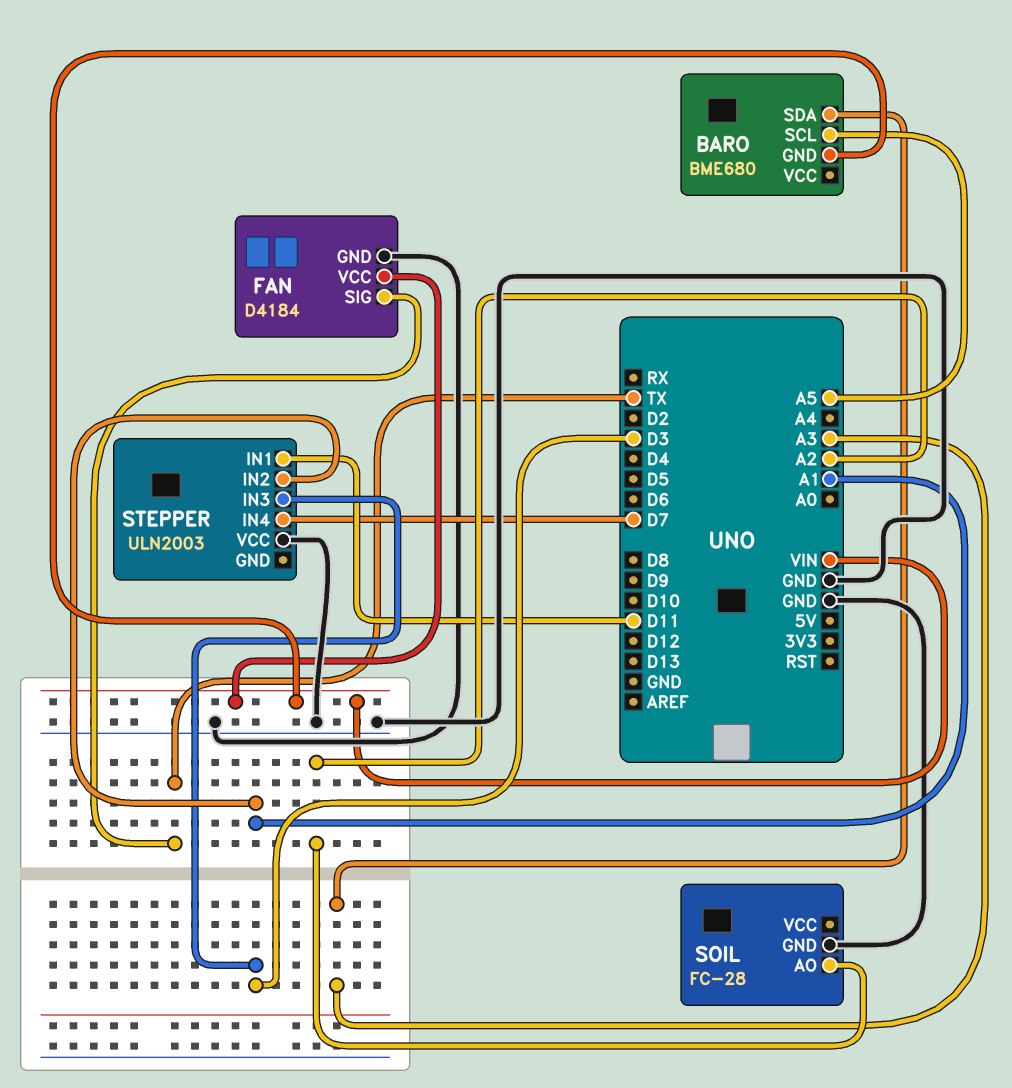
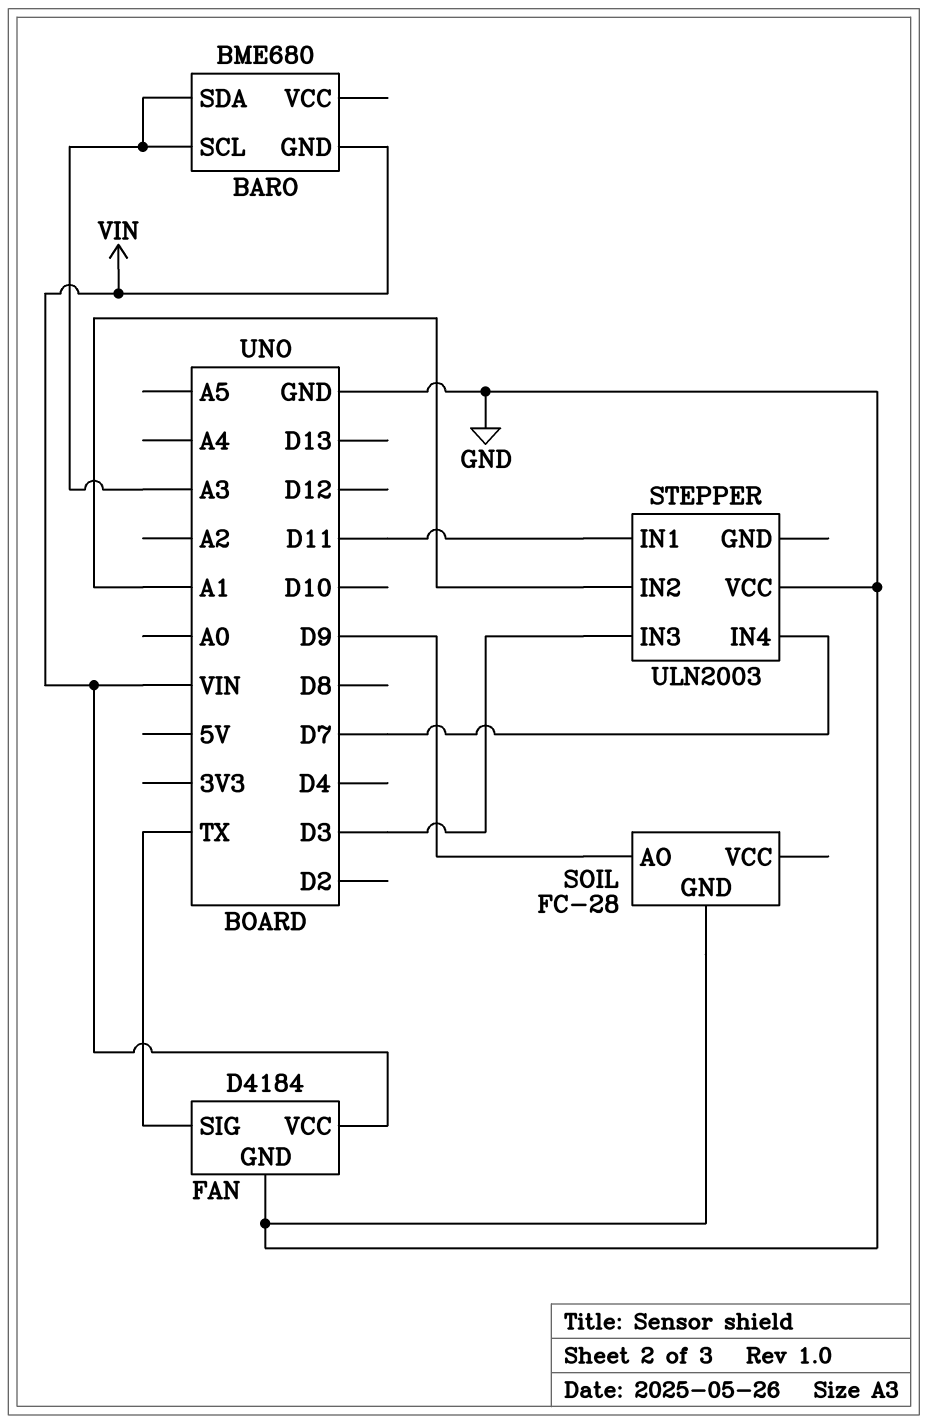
BARO pin SCL: A5 -> A3
SOIL pin AO: A2 -> D9

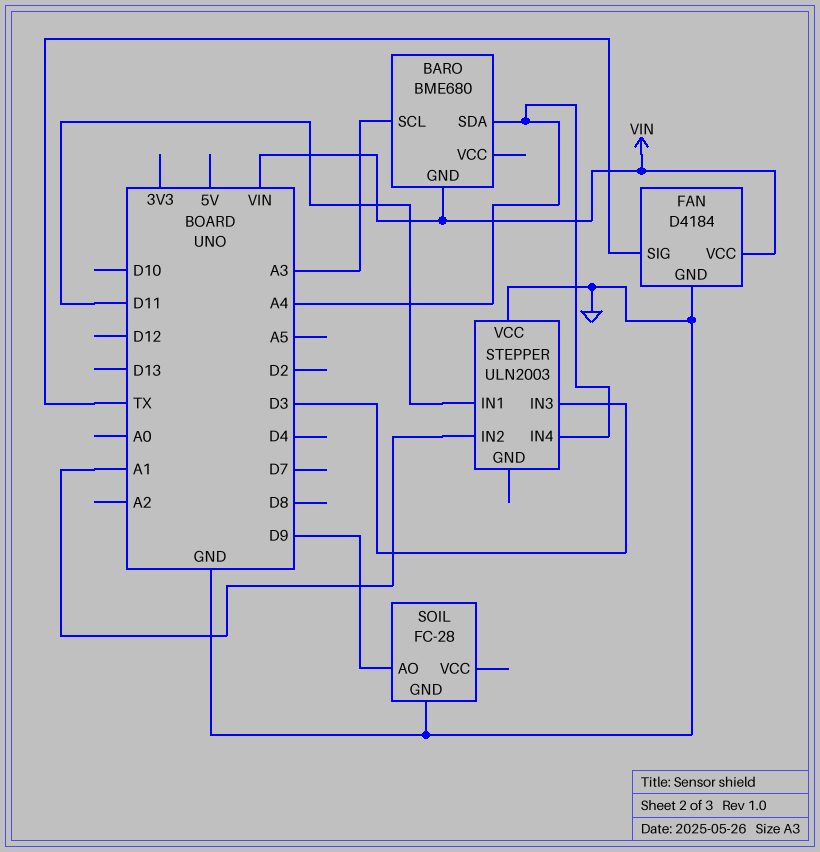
BARO pin SDA: A3 -> A4
STEPPER pin IN4: D7 -> A4

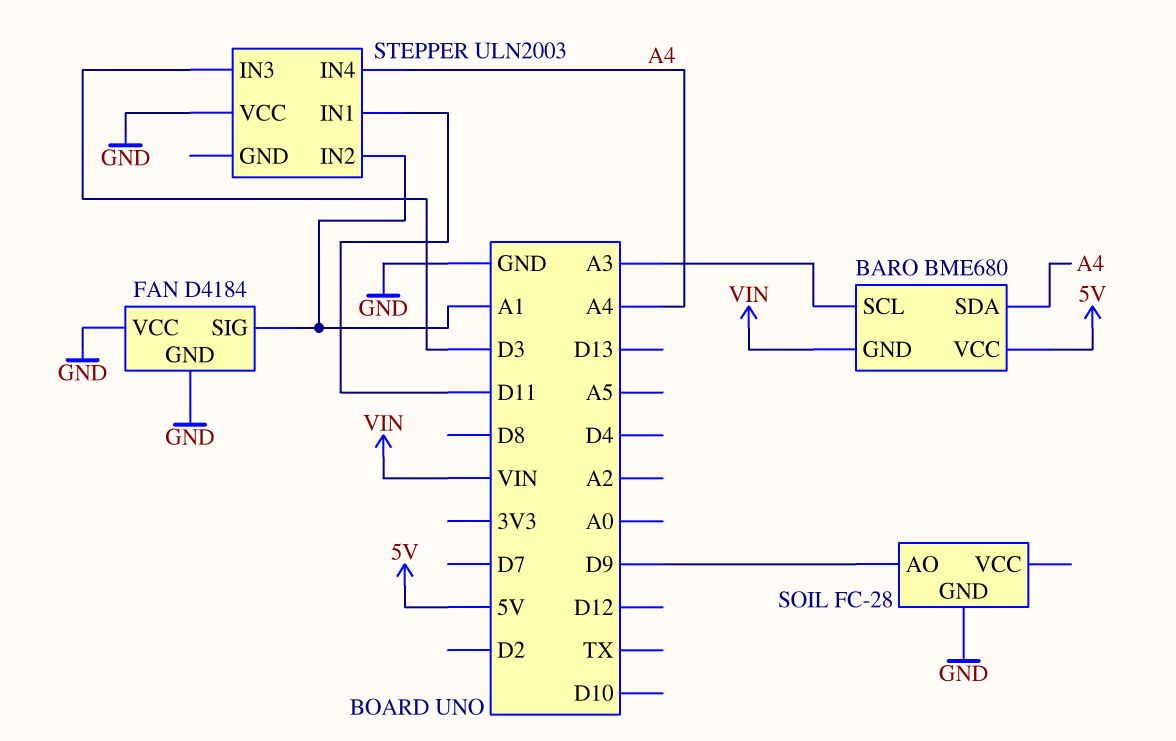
BARO pin VCC: none -> 5V
FAN pin SIG: TX -> A1
FAN pin VCC: VIN -> GND

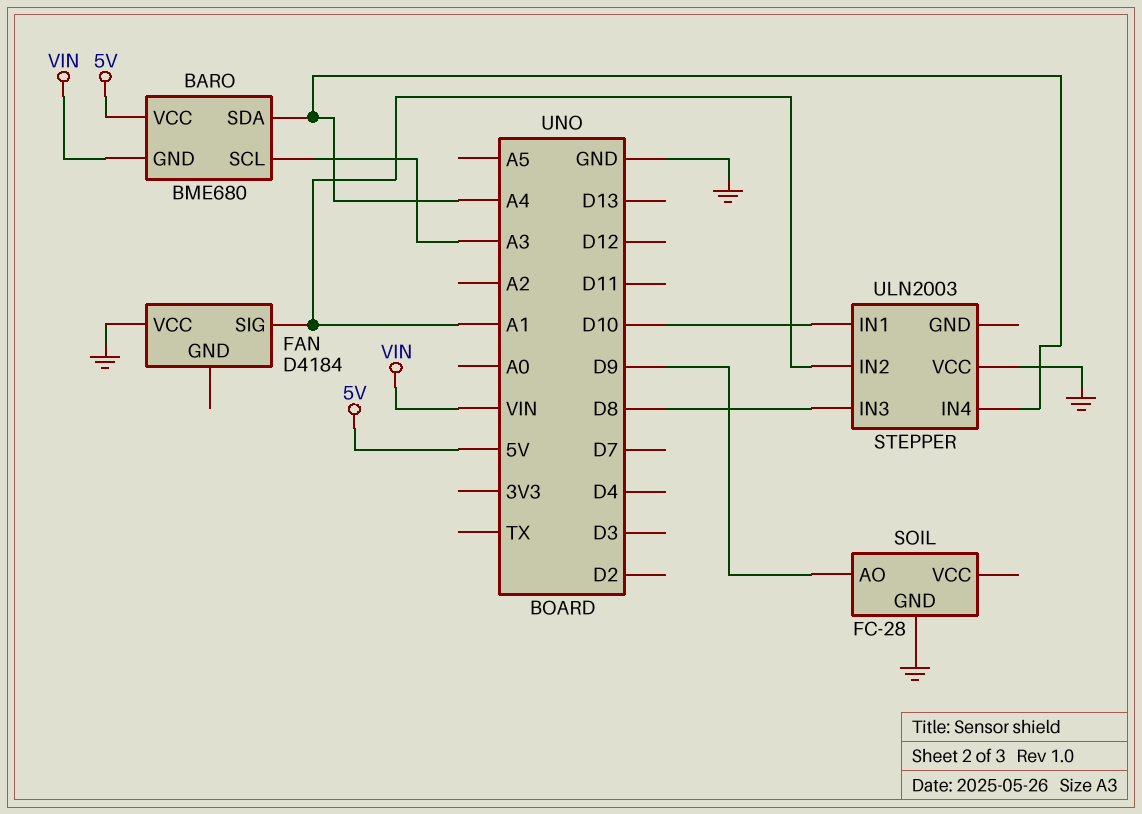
FAN pin GND: GND -> none
STEPPER pin IN1: D11 -> D10
STEPPER pin IN3: D3 -> D8

